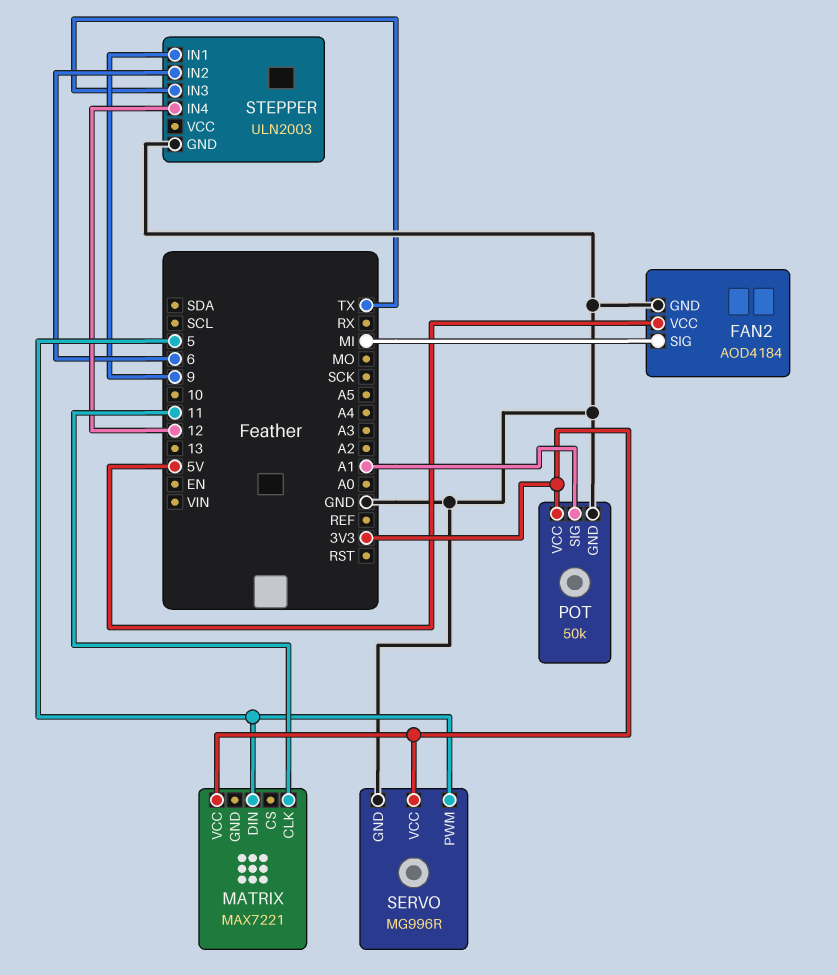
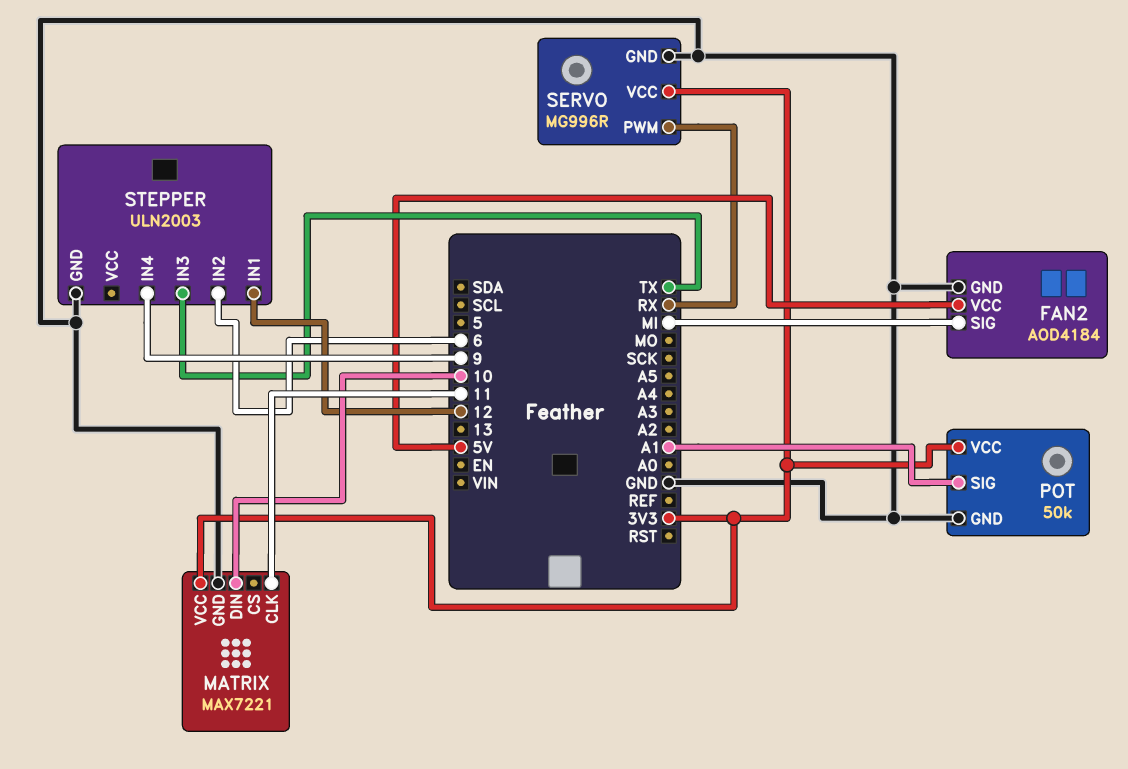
MATRIX pin DIN: 5 -> 10
MATRIX pin GND: none -> GND
SERVO pin PWM: 5 -> RX
STEPPER pin IN1: 9 -> 12
STEPPER pin IN4: 12 -> 9

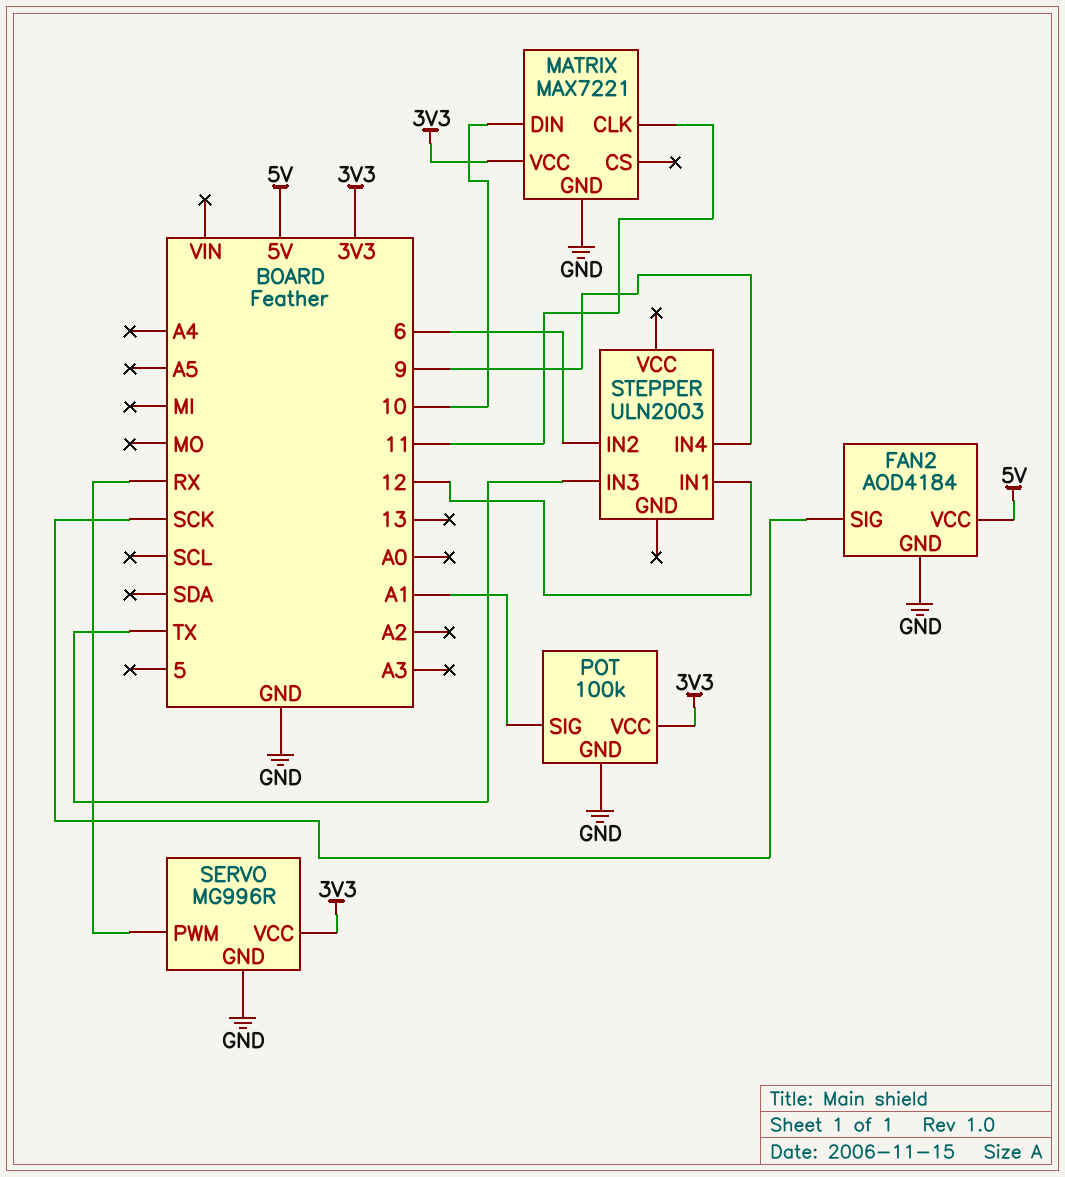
FAN2 pin SIG: MI -> SCK
POT: 50k -> 100k
STEPPER pin GND: GND -> none

